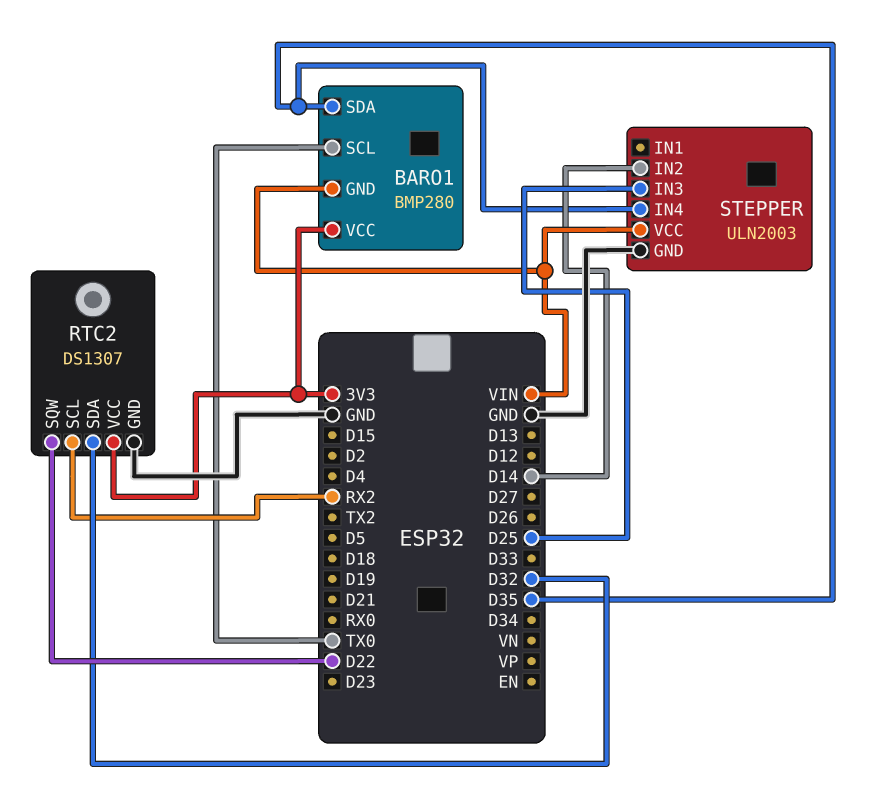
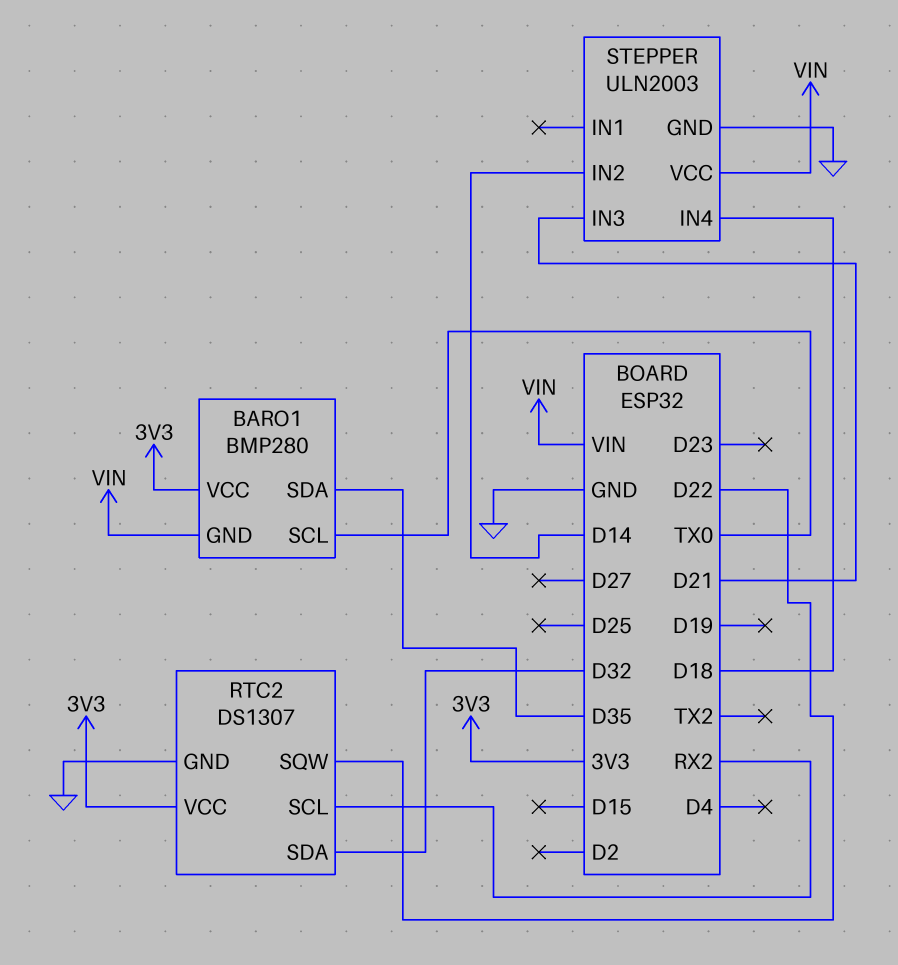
STEPPER pin IN3: D25 -> D21
STEPPER pin IN4: D35 -> D18

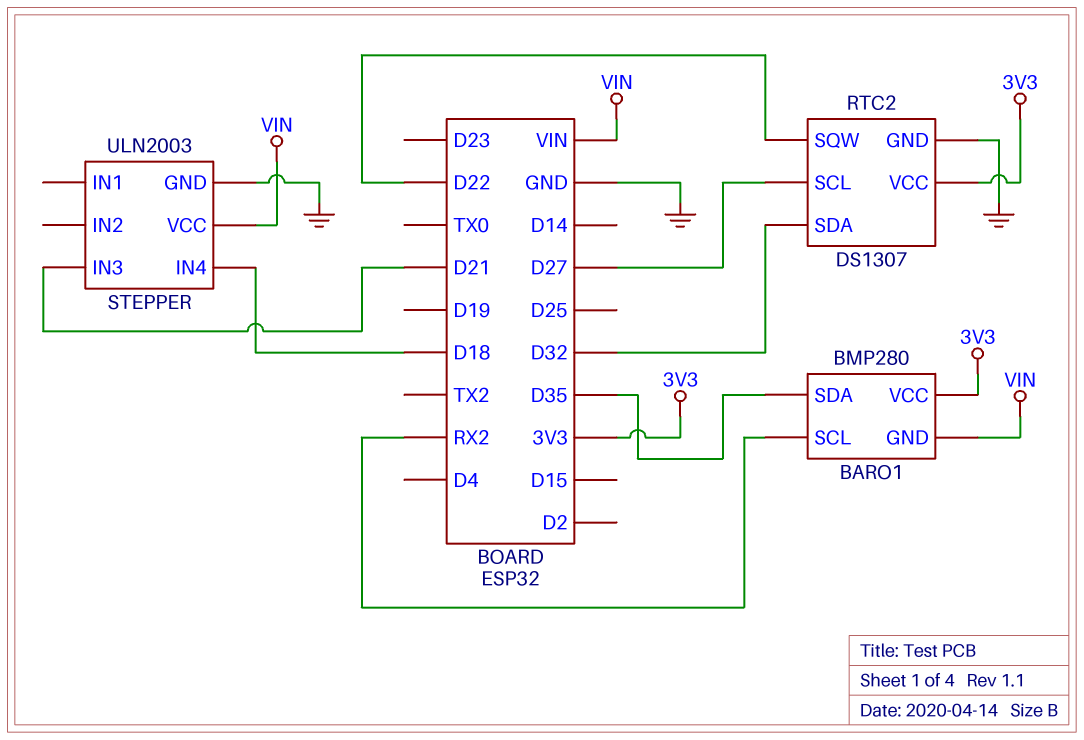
BARO1 pin SCL: TX0 -> RX2
RTC2 pin SCL: RX2 -> D27
STEPPER pin IN2: D14 -> none

